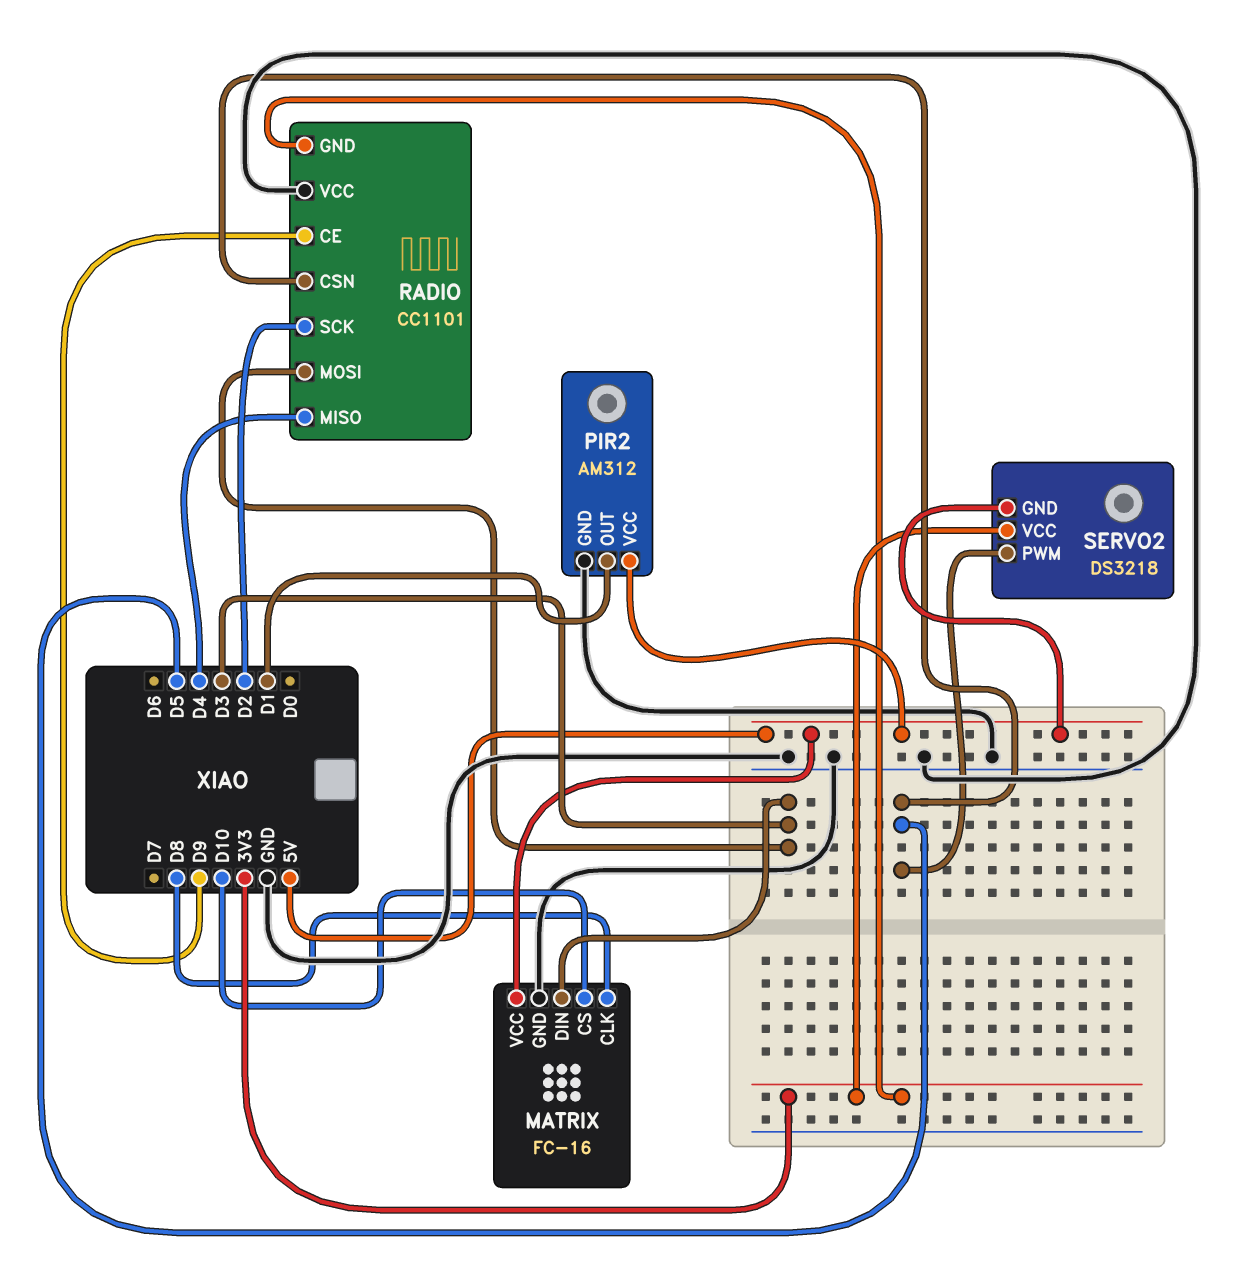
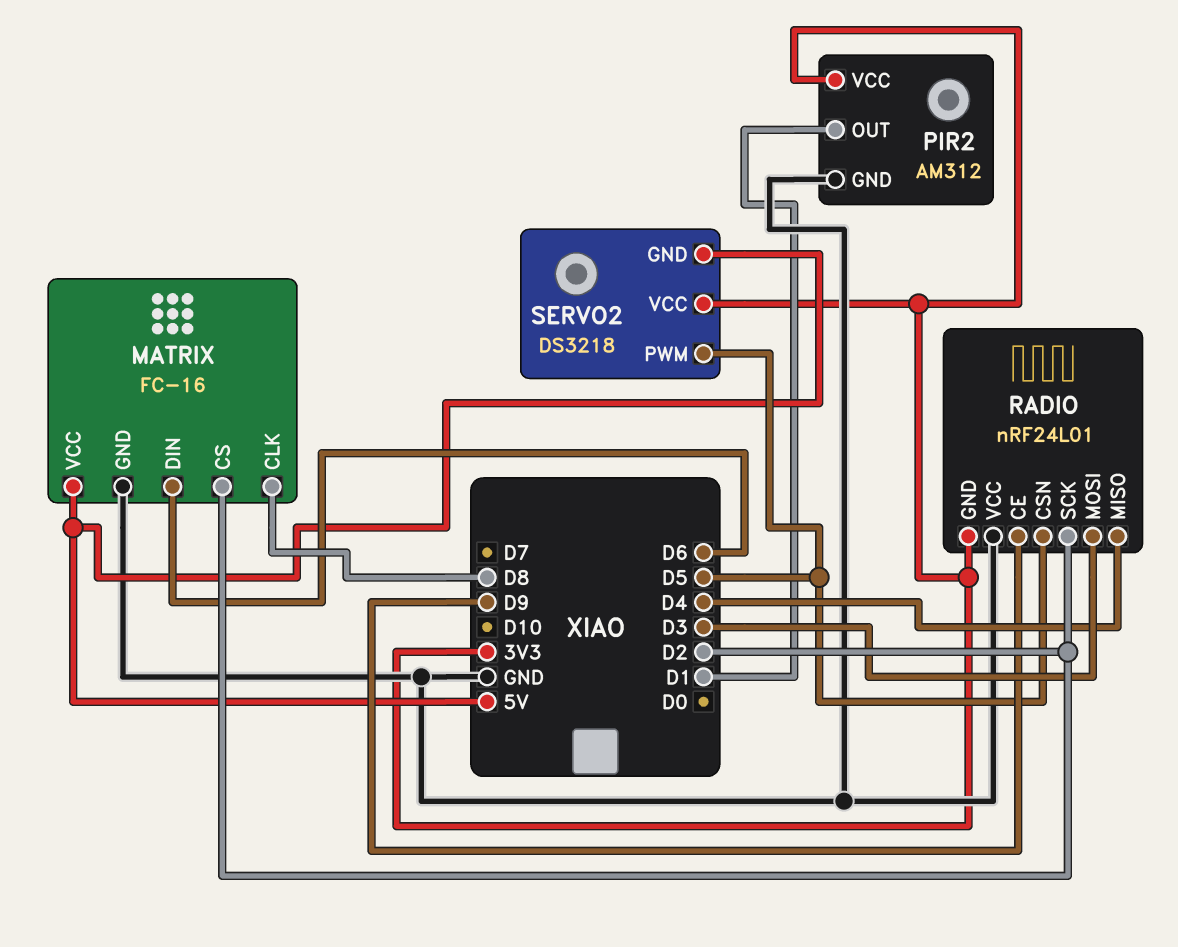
MATRIX pin CS: D10 -> D2
MATRIX pin DIN: D3 -> D6
PIR2 pin VCC: 5V -> 3V3
RADIO: CC1101 -> nRF24L01

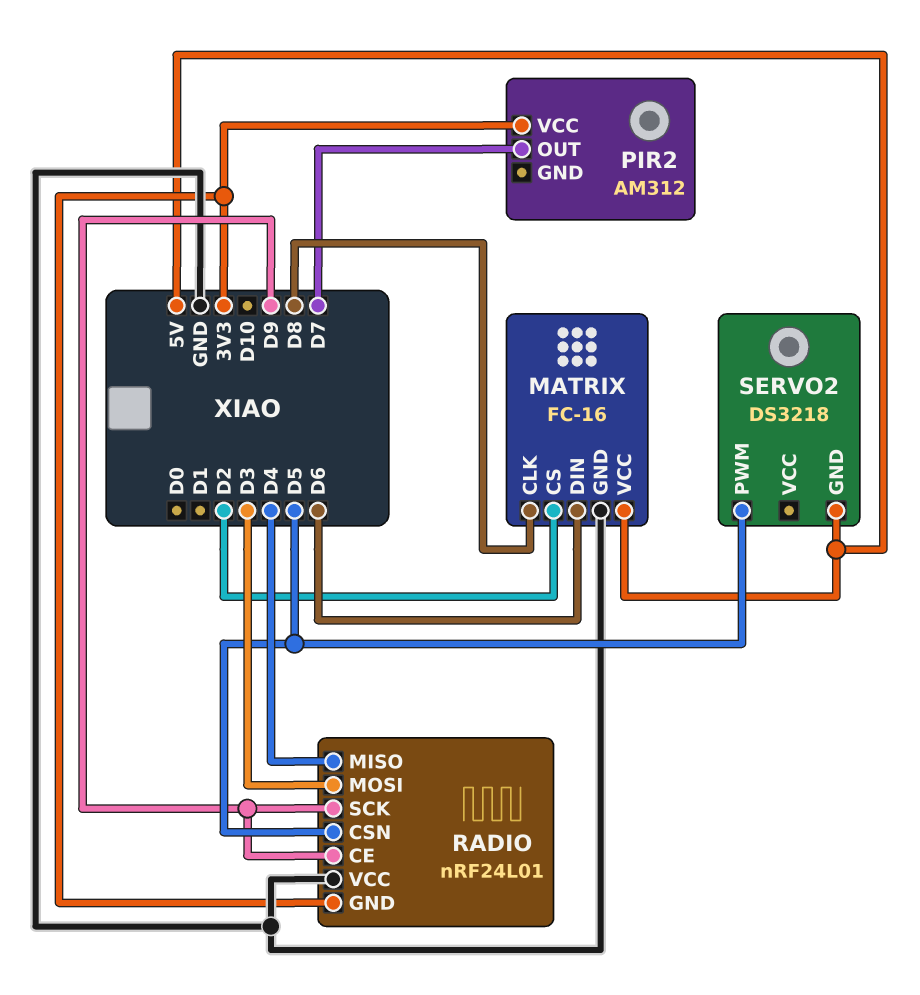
PIR2 pin GND: GND -> none
PIR2 pin OUT: D1 -> D7
RADIO pin SCK: D2 -> D9
SERVO2 pin VCC: 3V3 -> none

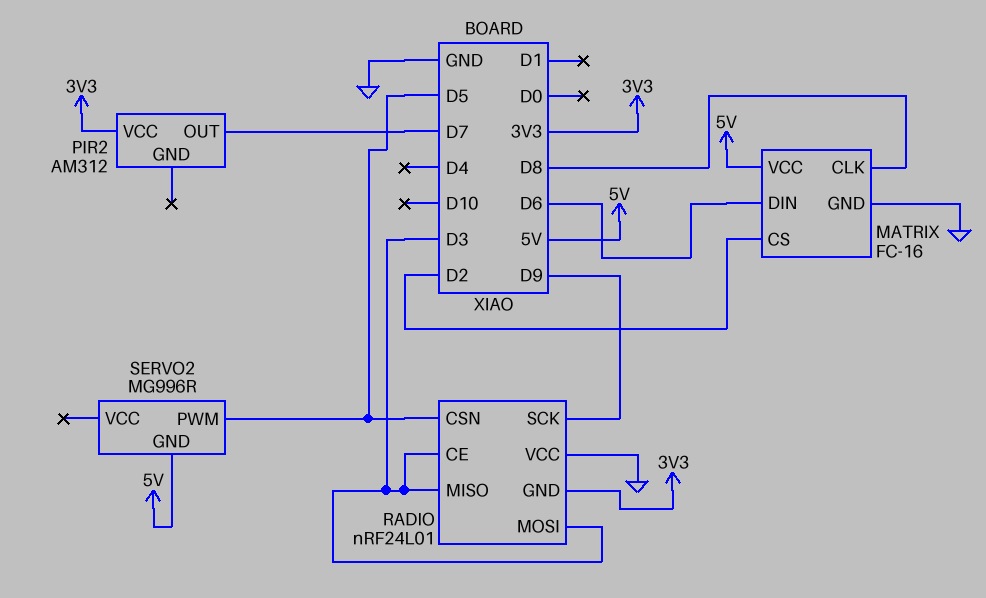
RADIO pin CE: D9 -> D3
RADIO pin MISO: D4 -> D3
SERVO2: DS3218 -> MG996R

